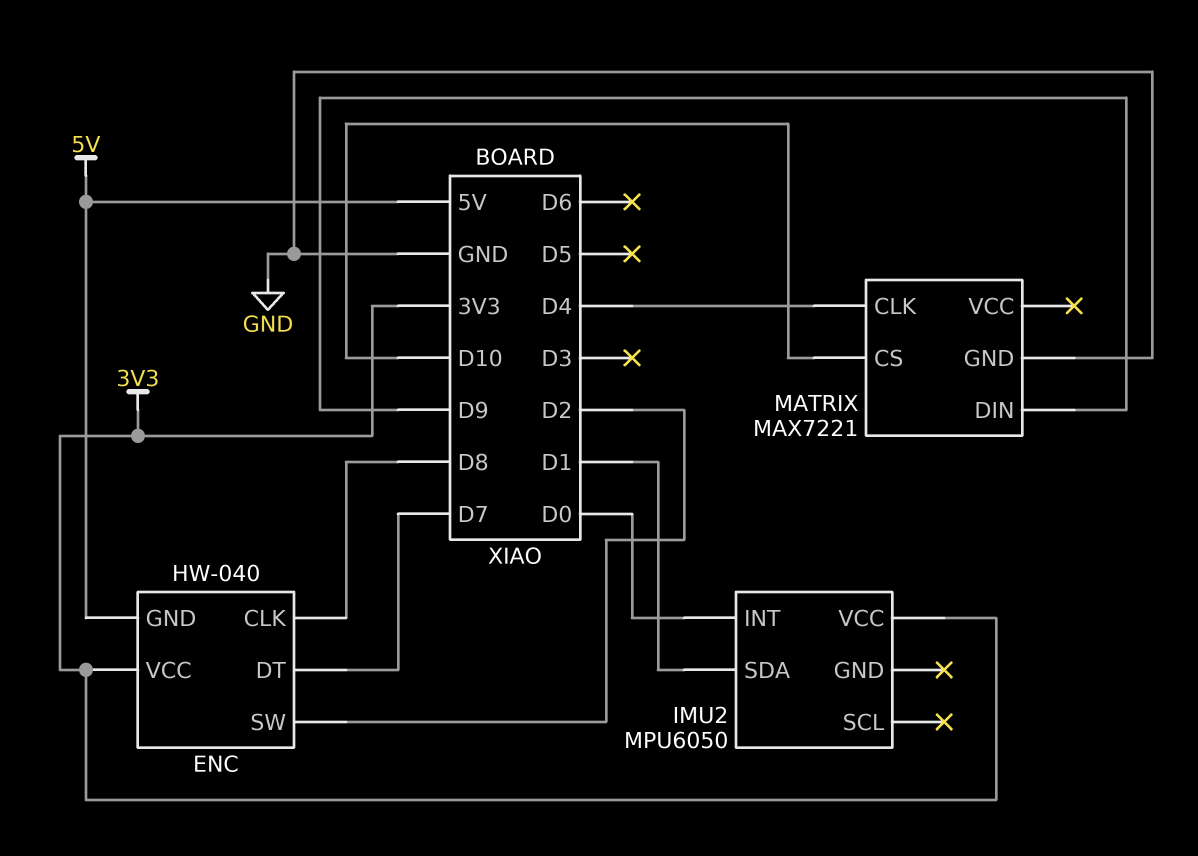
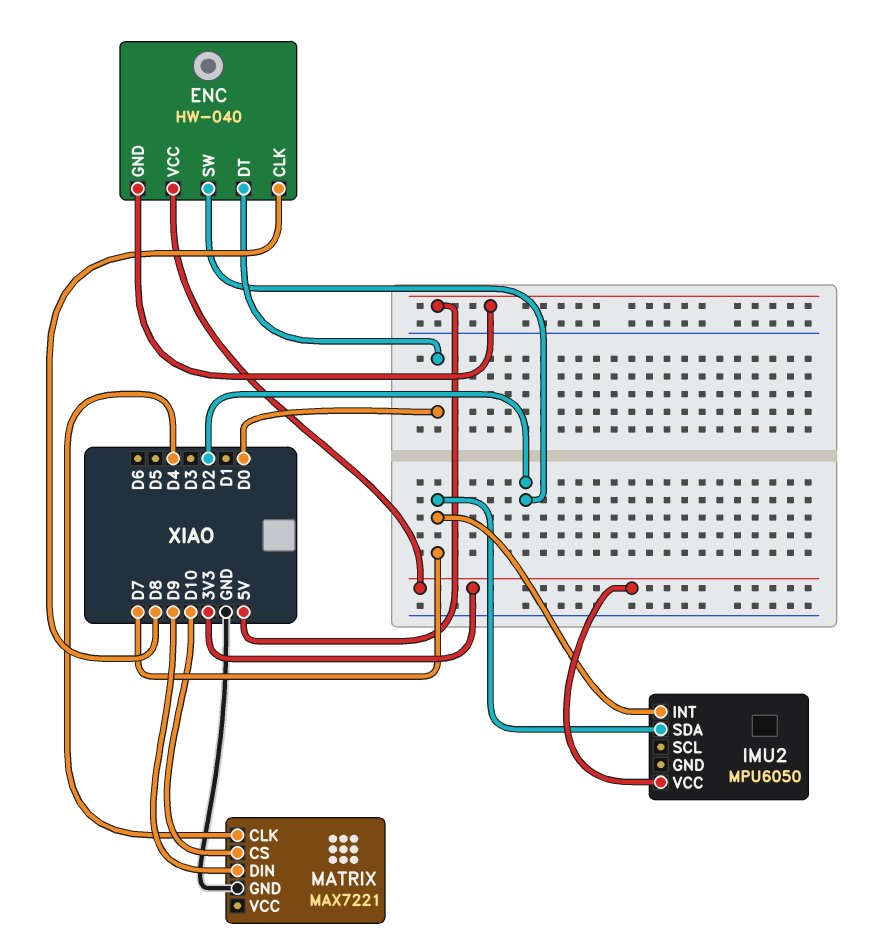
ENC pin DT: D7 -> D0
IMU2 pin INT: D0 -> D7
IMU2 pin SDA: D1 -> D7

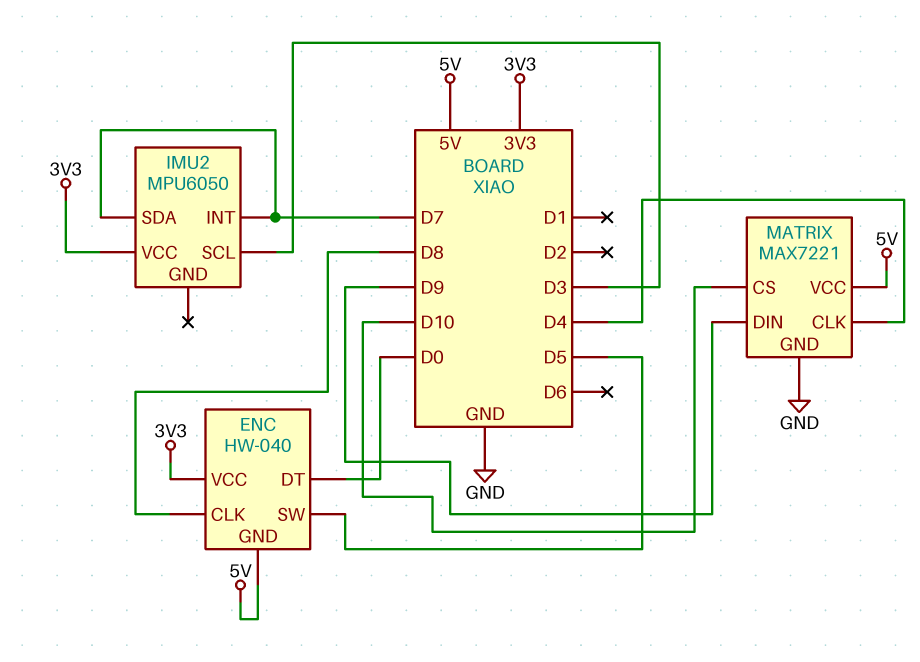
ENC pin SW: D2 -> D5
IMU2 pin SCL: none -> D3
MATRIX pin VCC: none -> 5V

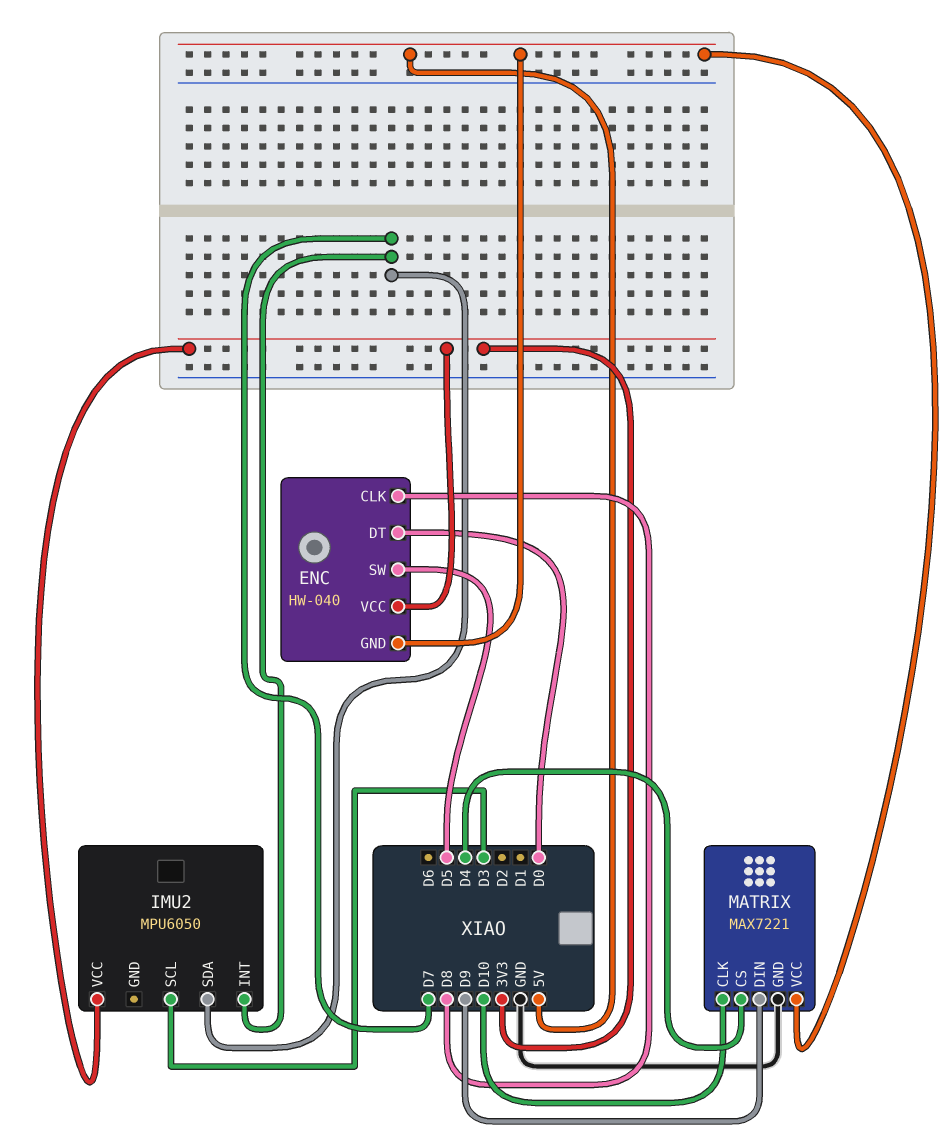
MATRIX pin CLK: D4 -> D10
MATRIX pin CS: D10 -> D4

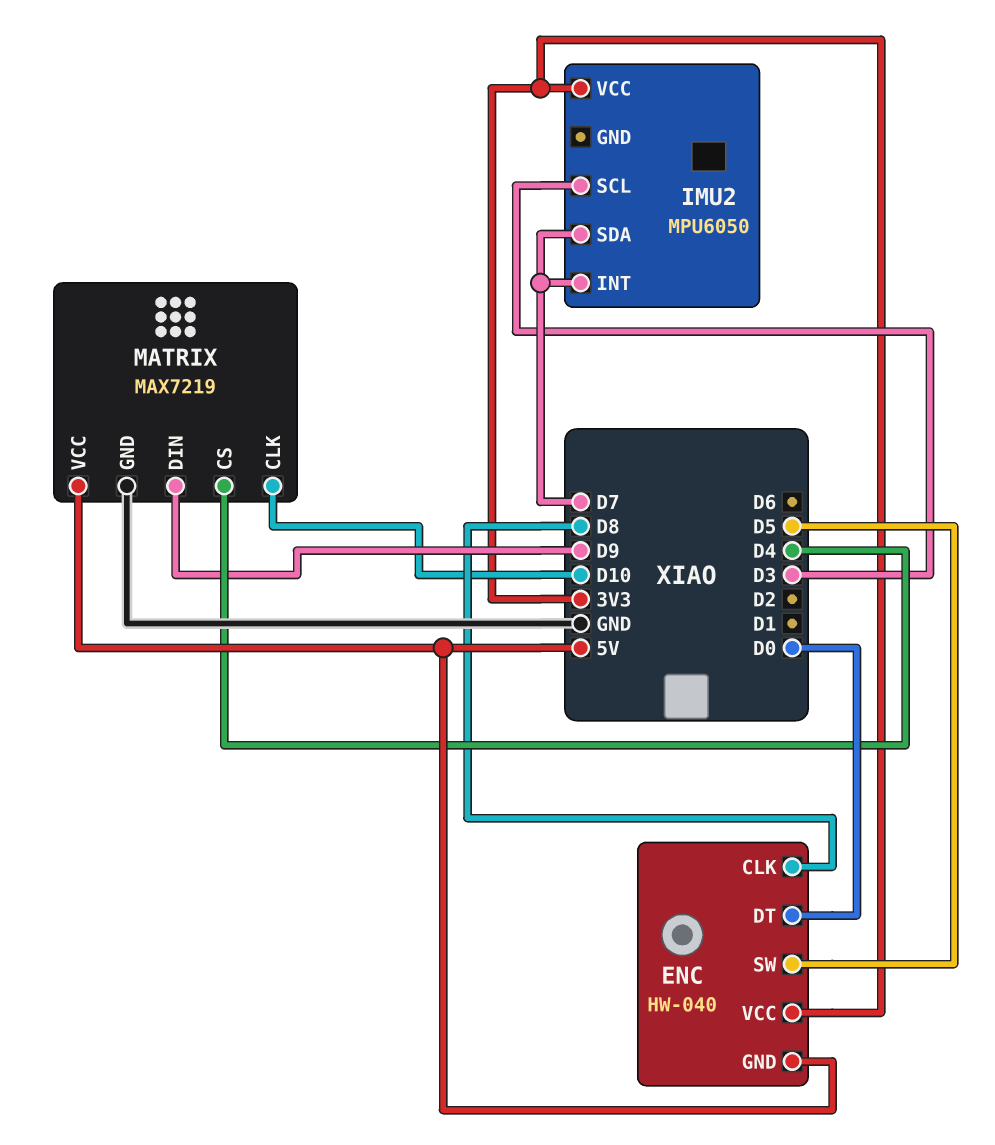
MATRIX: MAX7221 -> MAX7219

